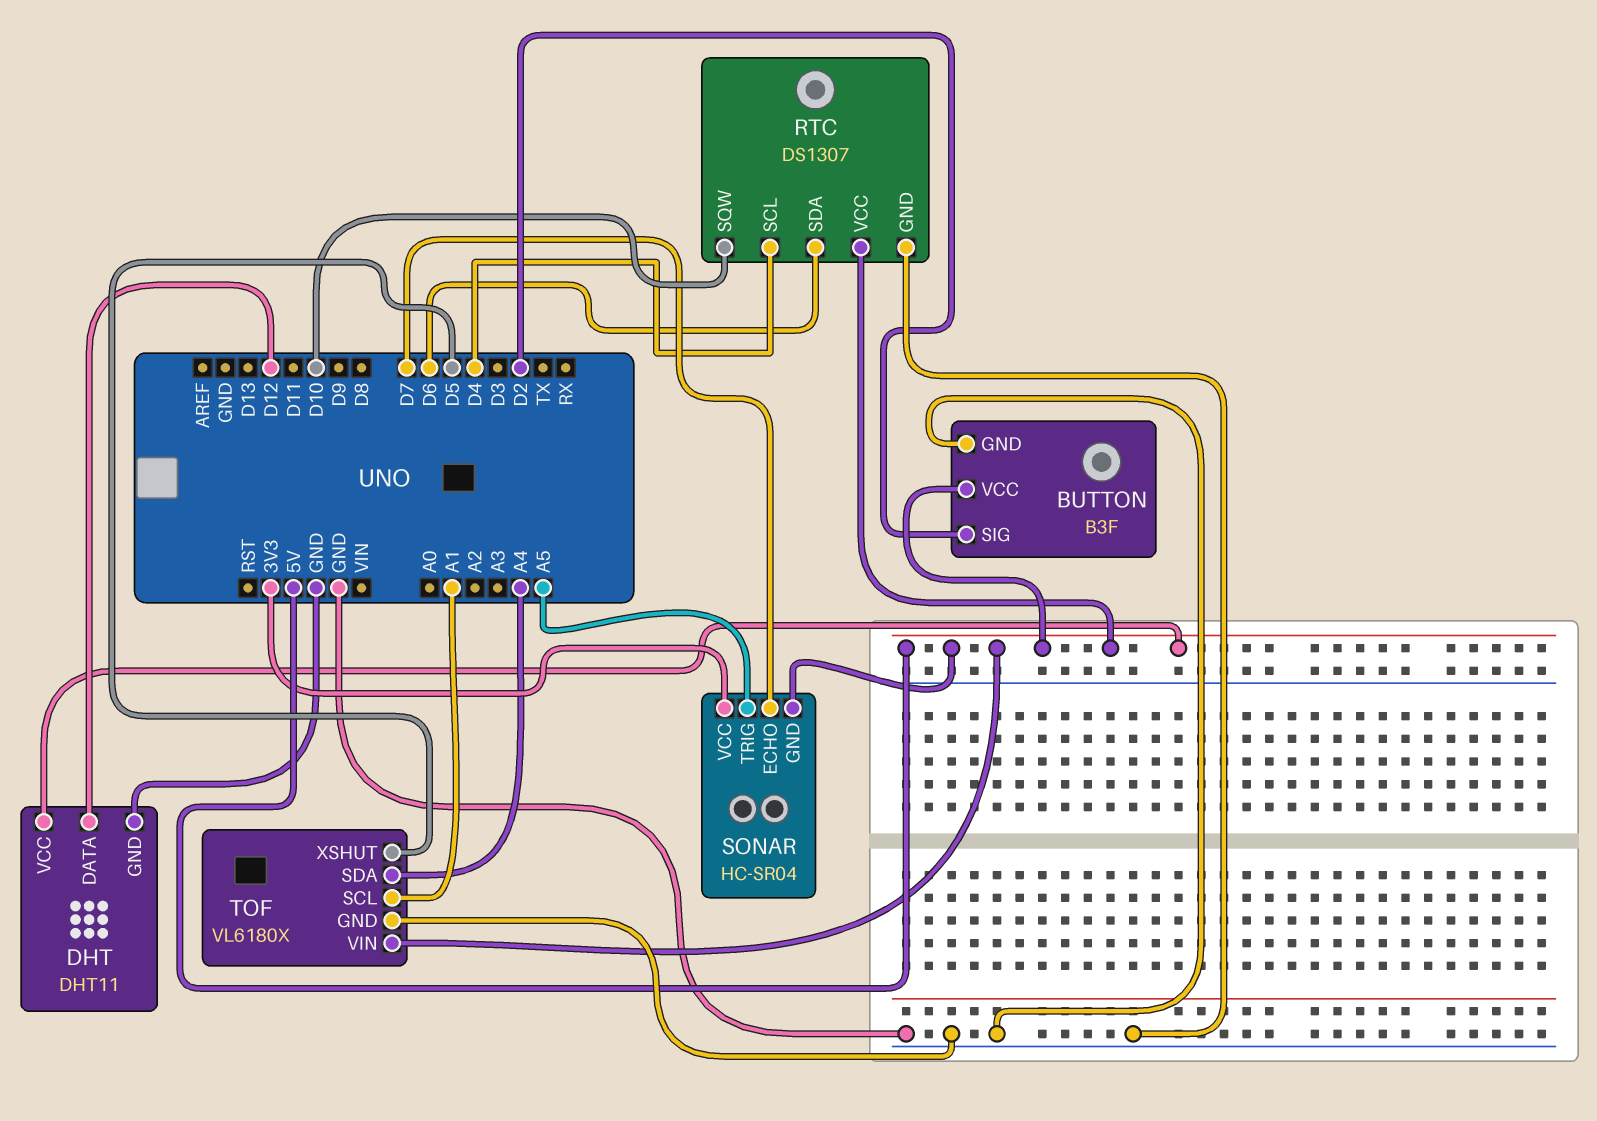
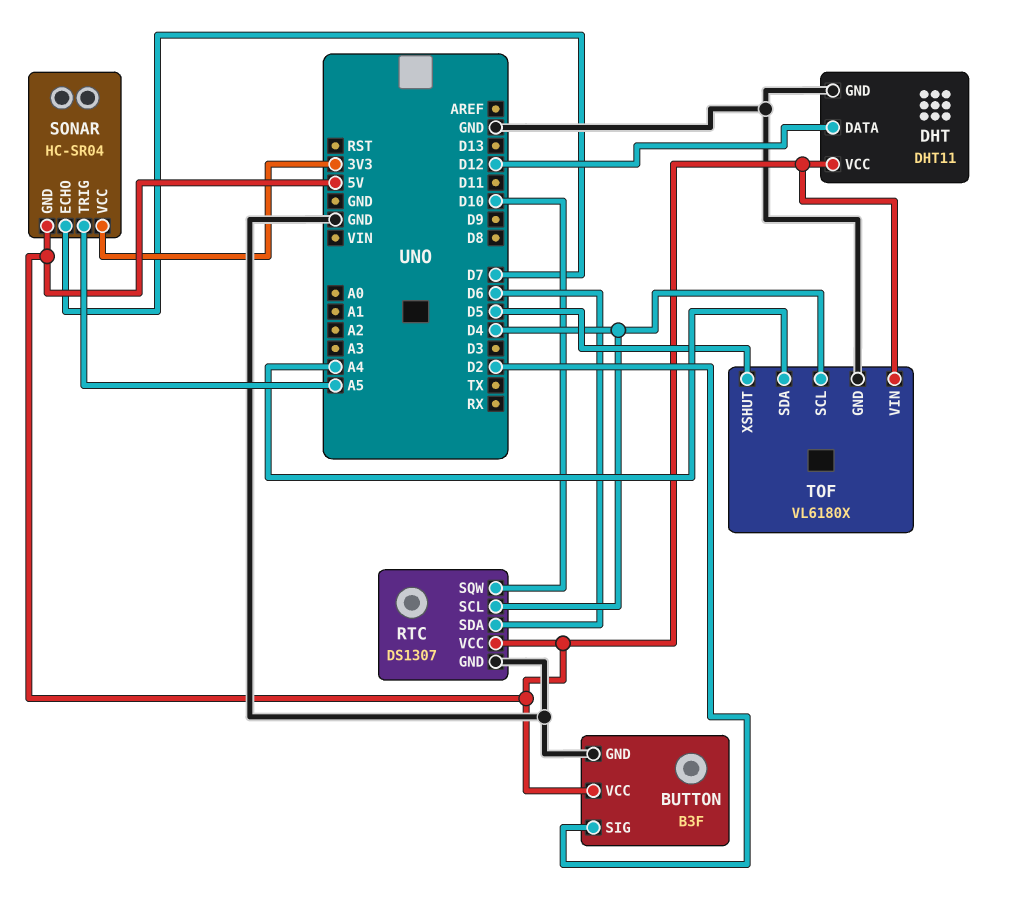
TOF pin SCL: A1 -> D4

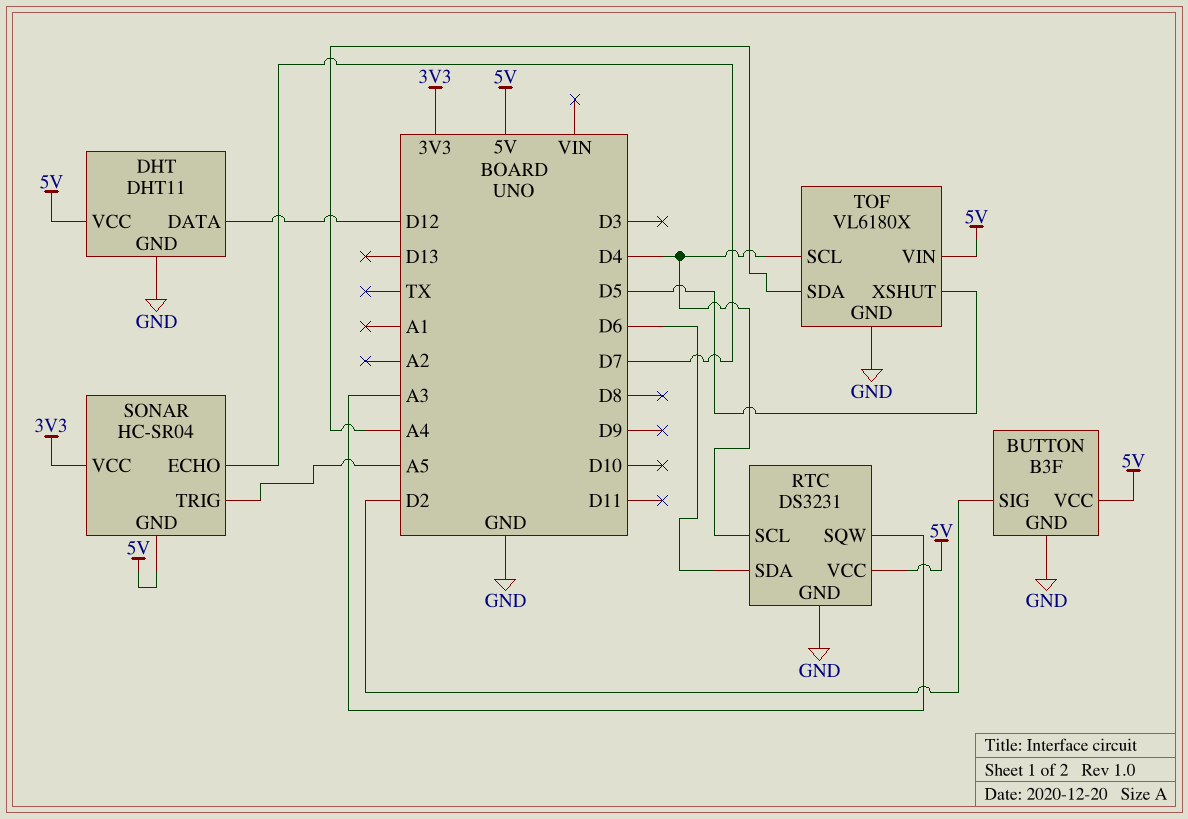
RTC: DS1307 -> DS3231
RTC pin SQW: D10 -> A3

